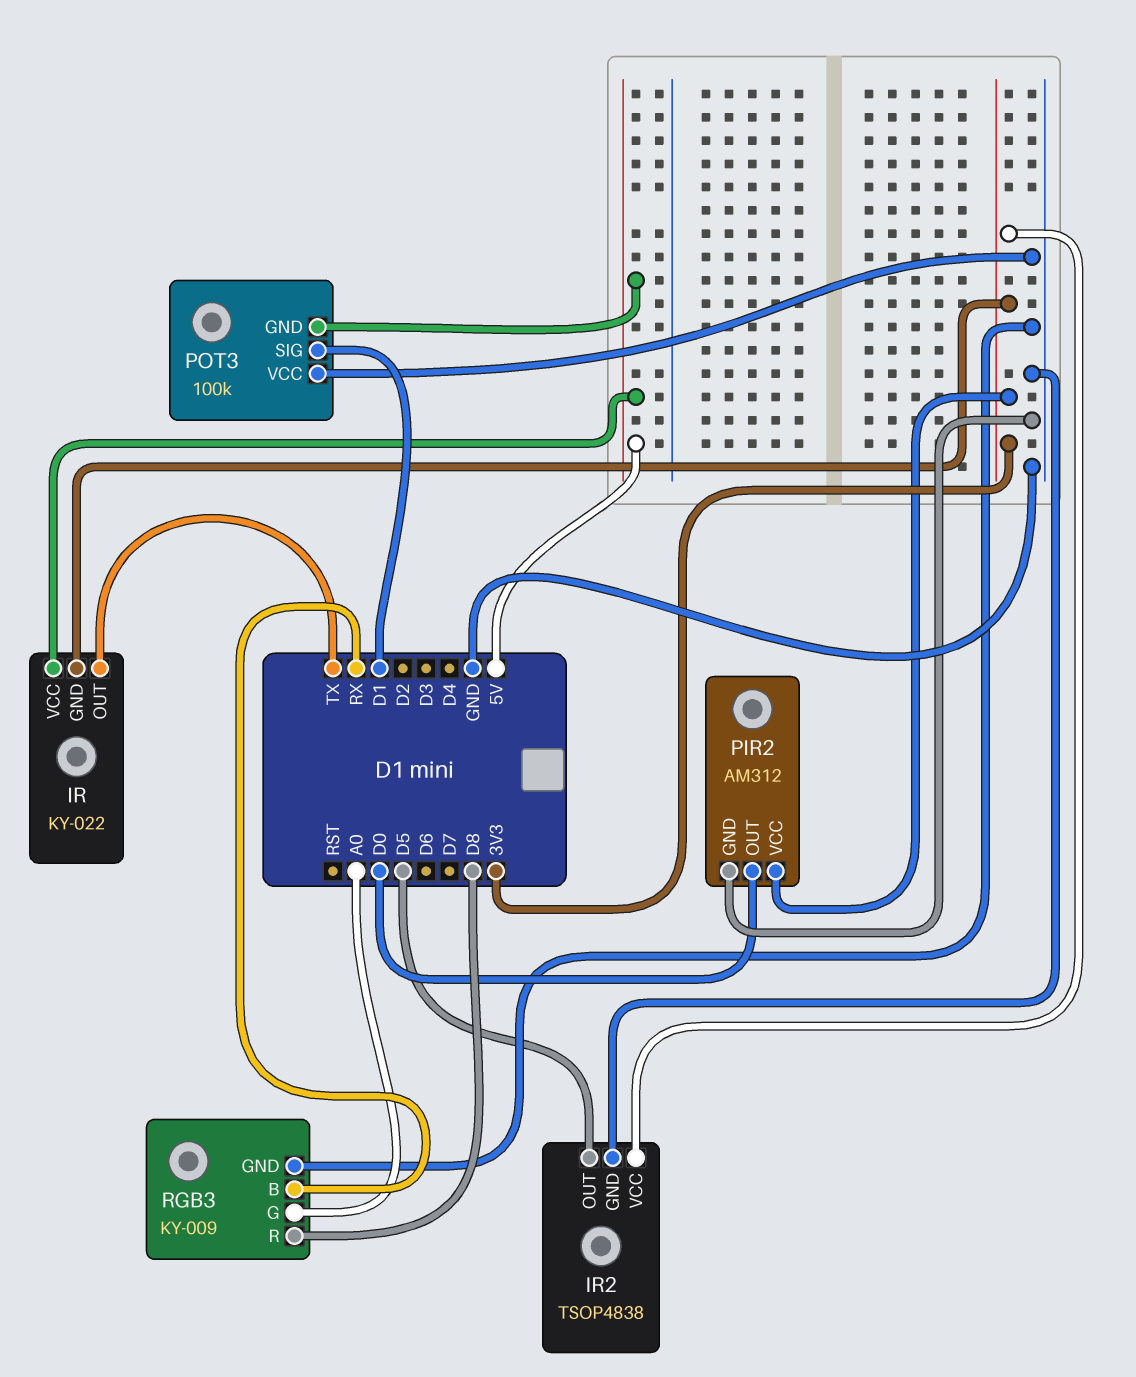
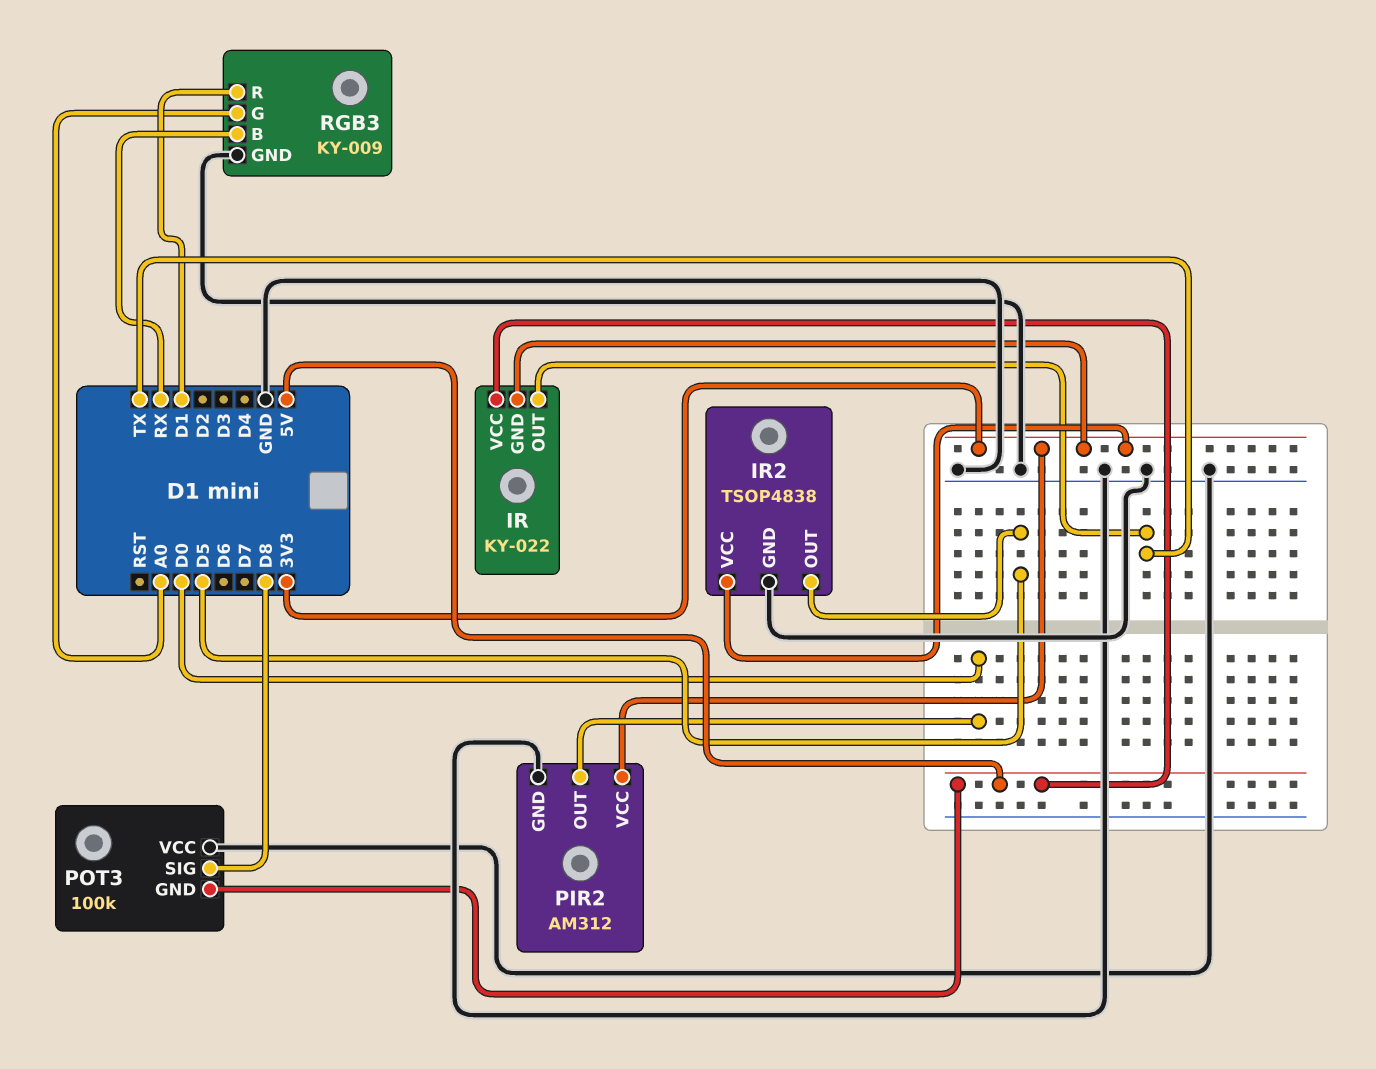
POT3 pin SIG: D1 -> D8
RGB3 pin R: D8 -> D1

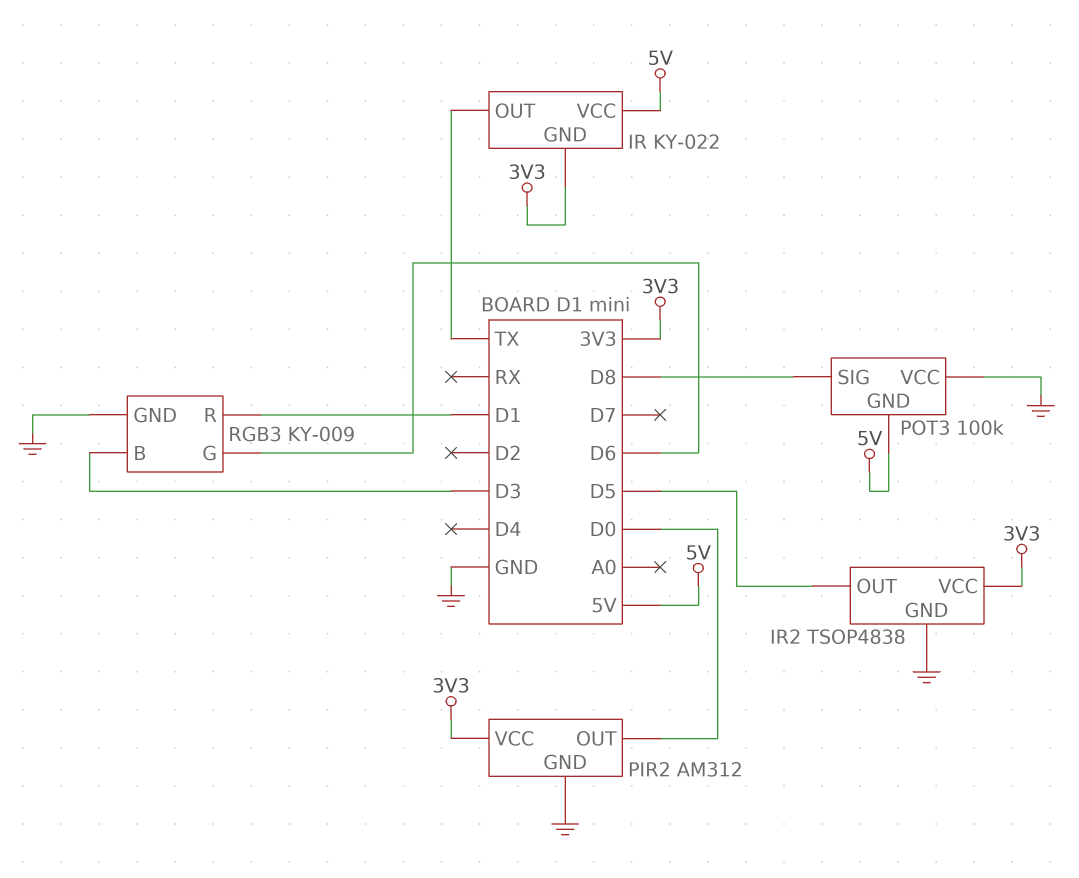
RGB3 pin B: RX -> D3
RGB3 pin G: A0 -> D6

